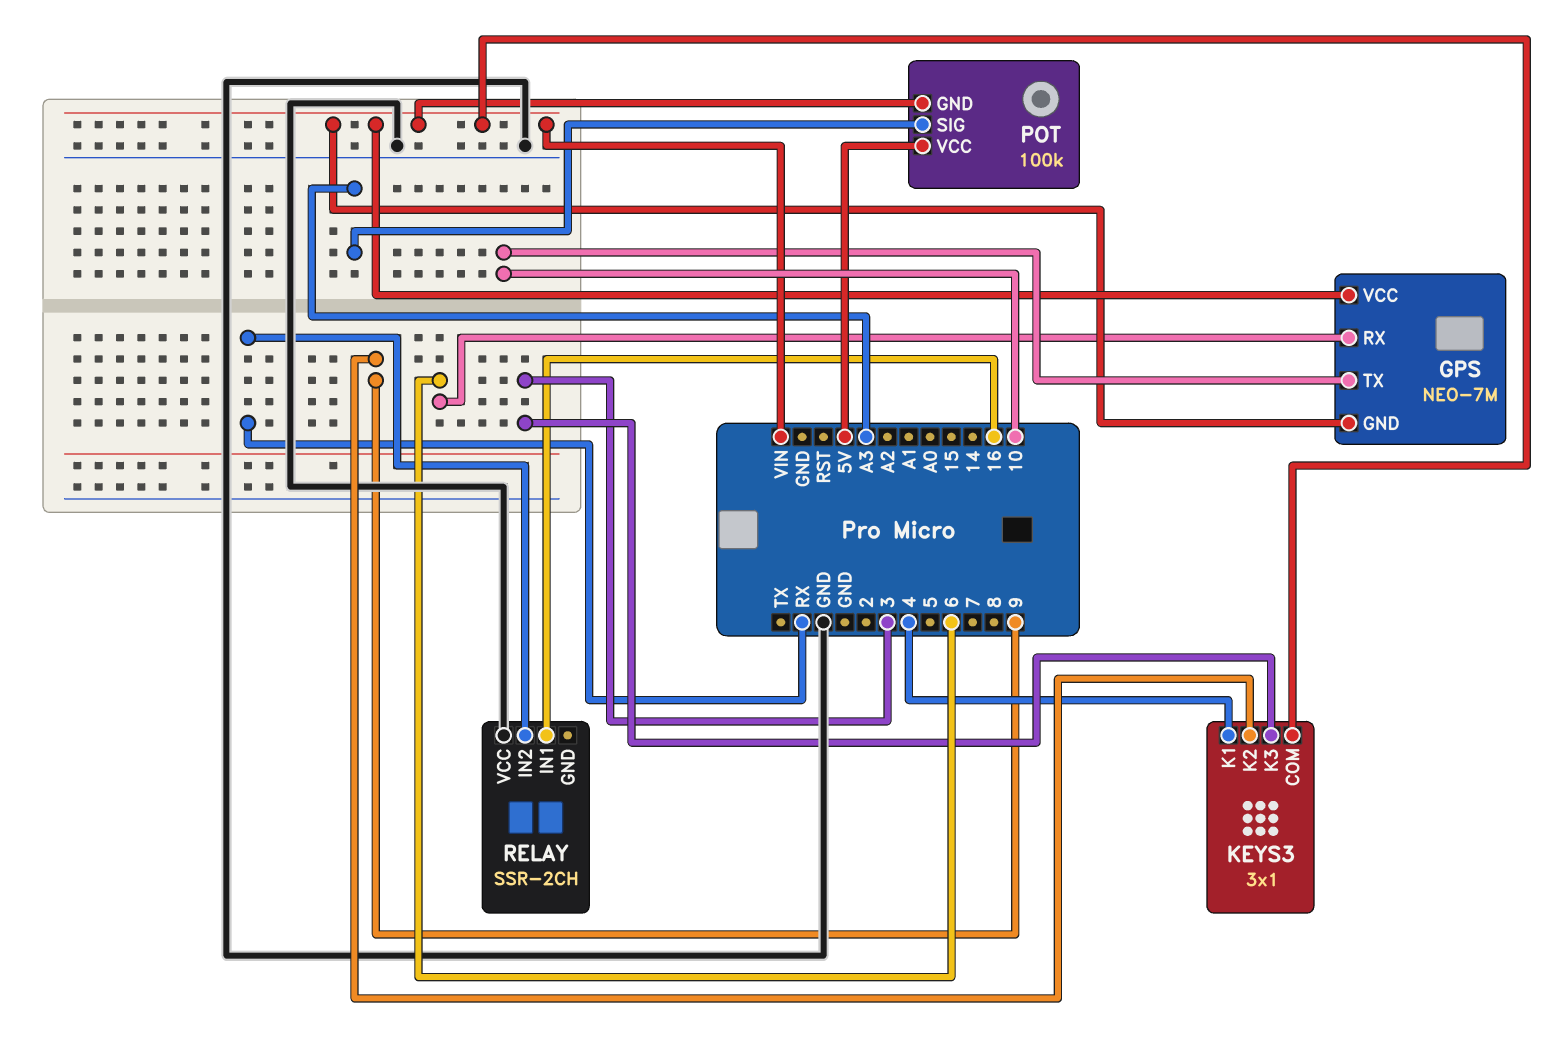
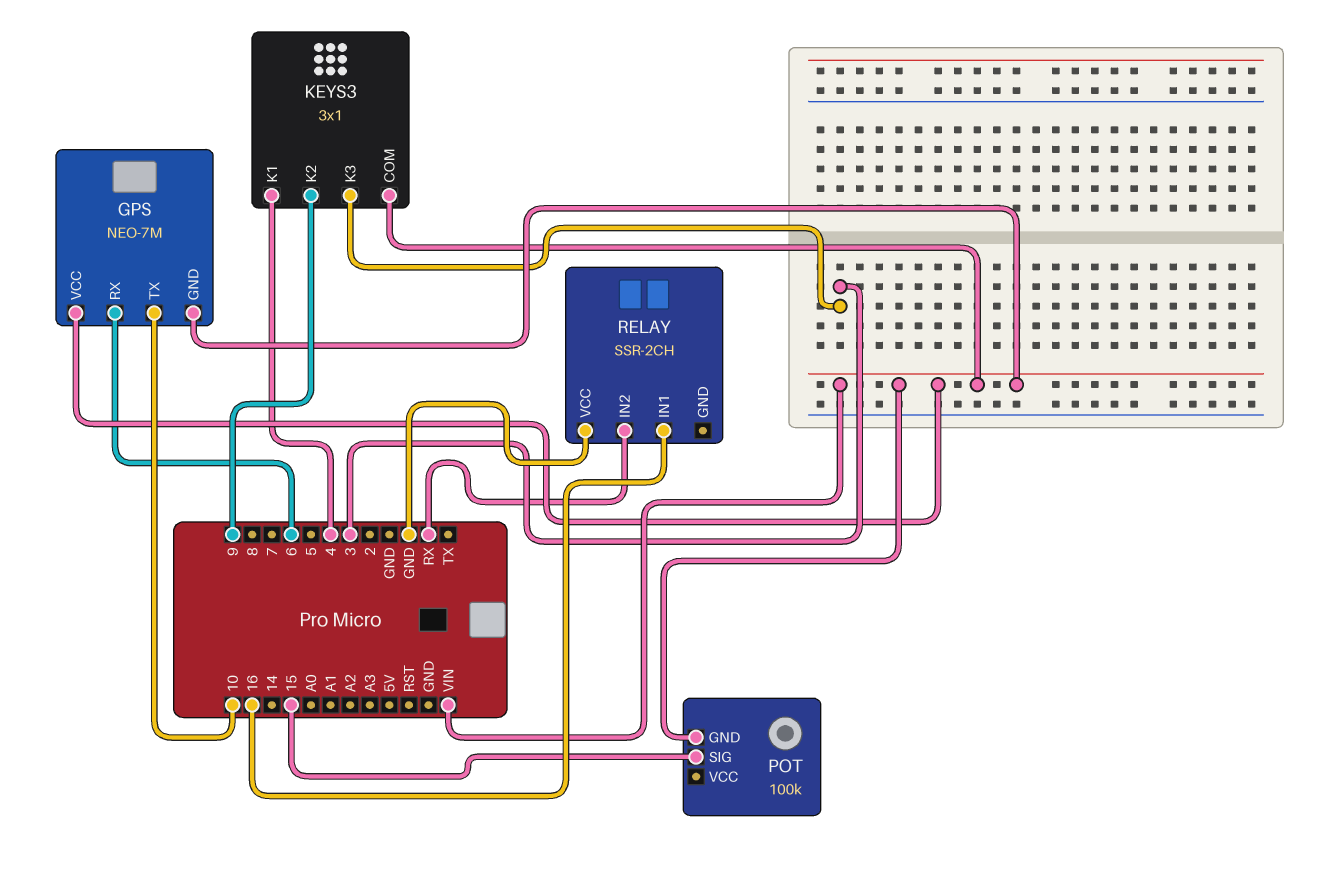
POT pin SIG: A3 -> 15
POT pin VCC: 5V -> none

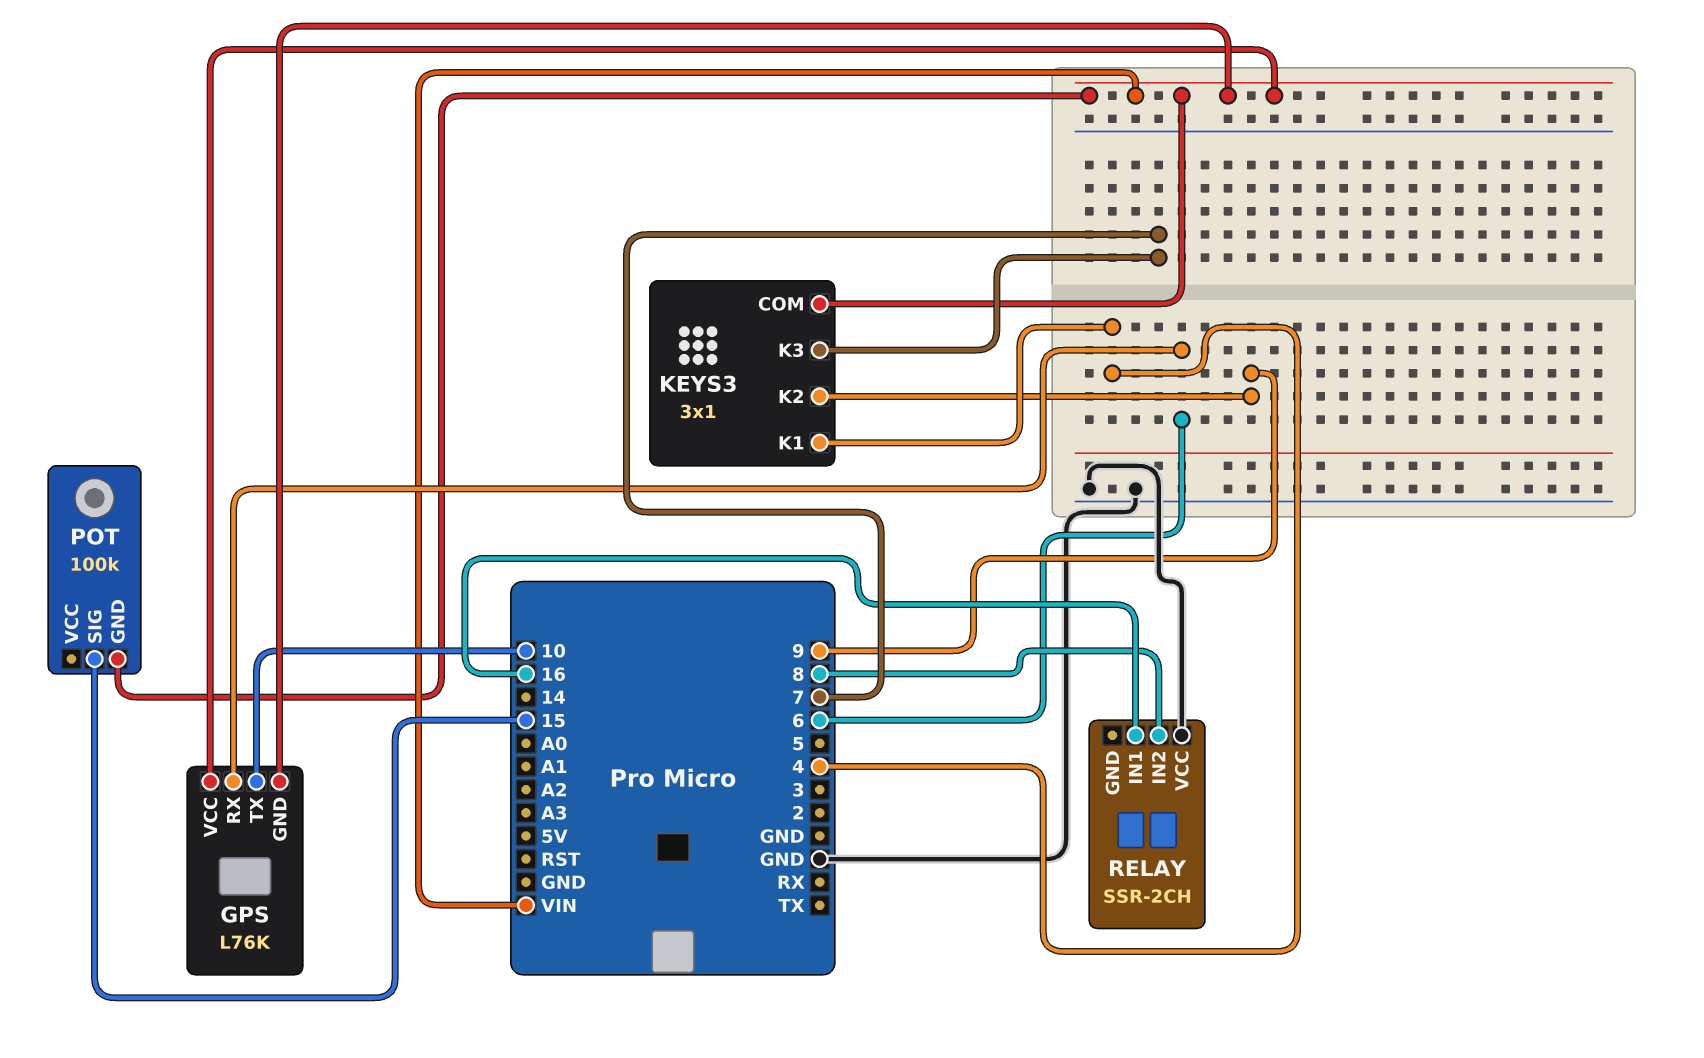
GPS: NEO-7M -> L76K
KEYS3 pin K3: 3 -> 7
RELAY pin IN2: RX -> 8

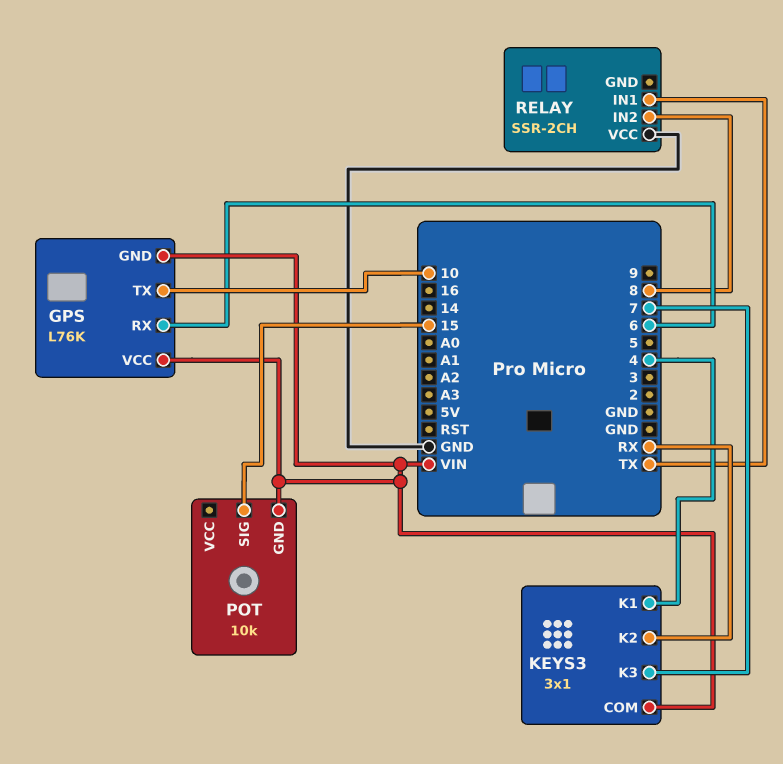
KEYS3 pin K2: 9 -> RX
POT: 100k -> 10k
RELAY pin IN1: 16 -> TX

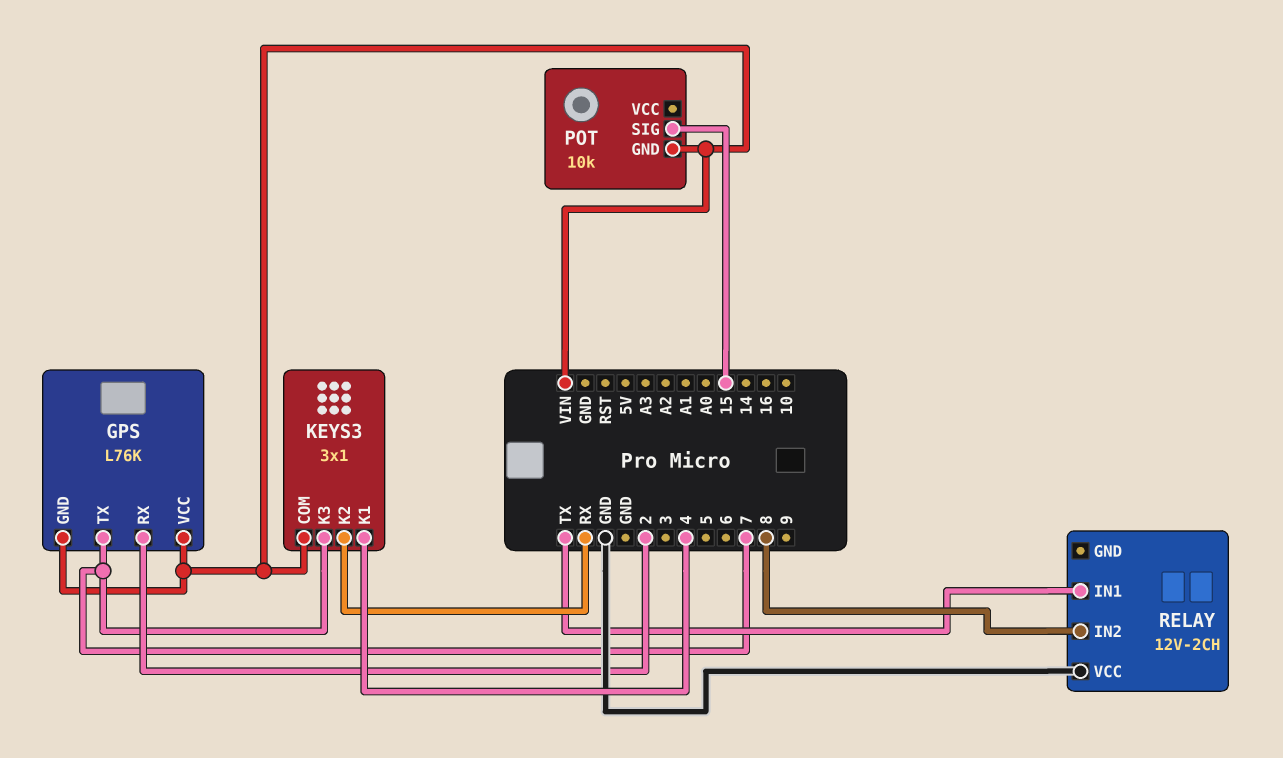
GPS pin RX: 6 -> 2
GPS pin TX: 10 -> 7
RELAY: SSR-2CH -> 12V-2CH

